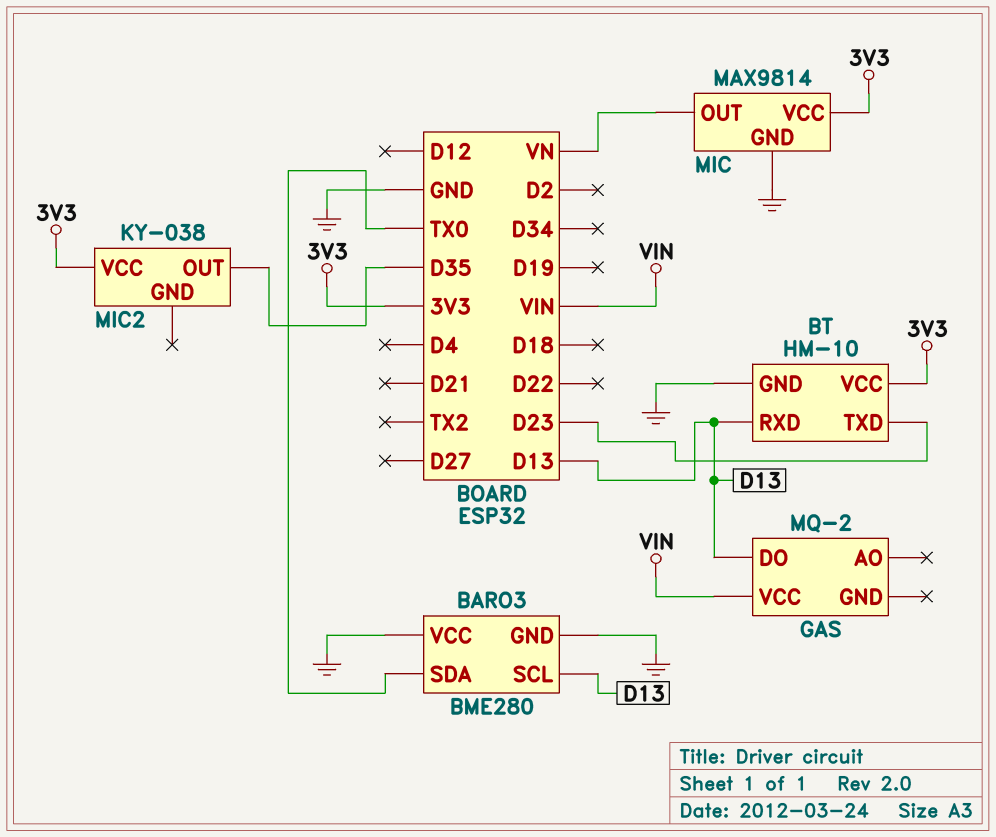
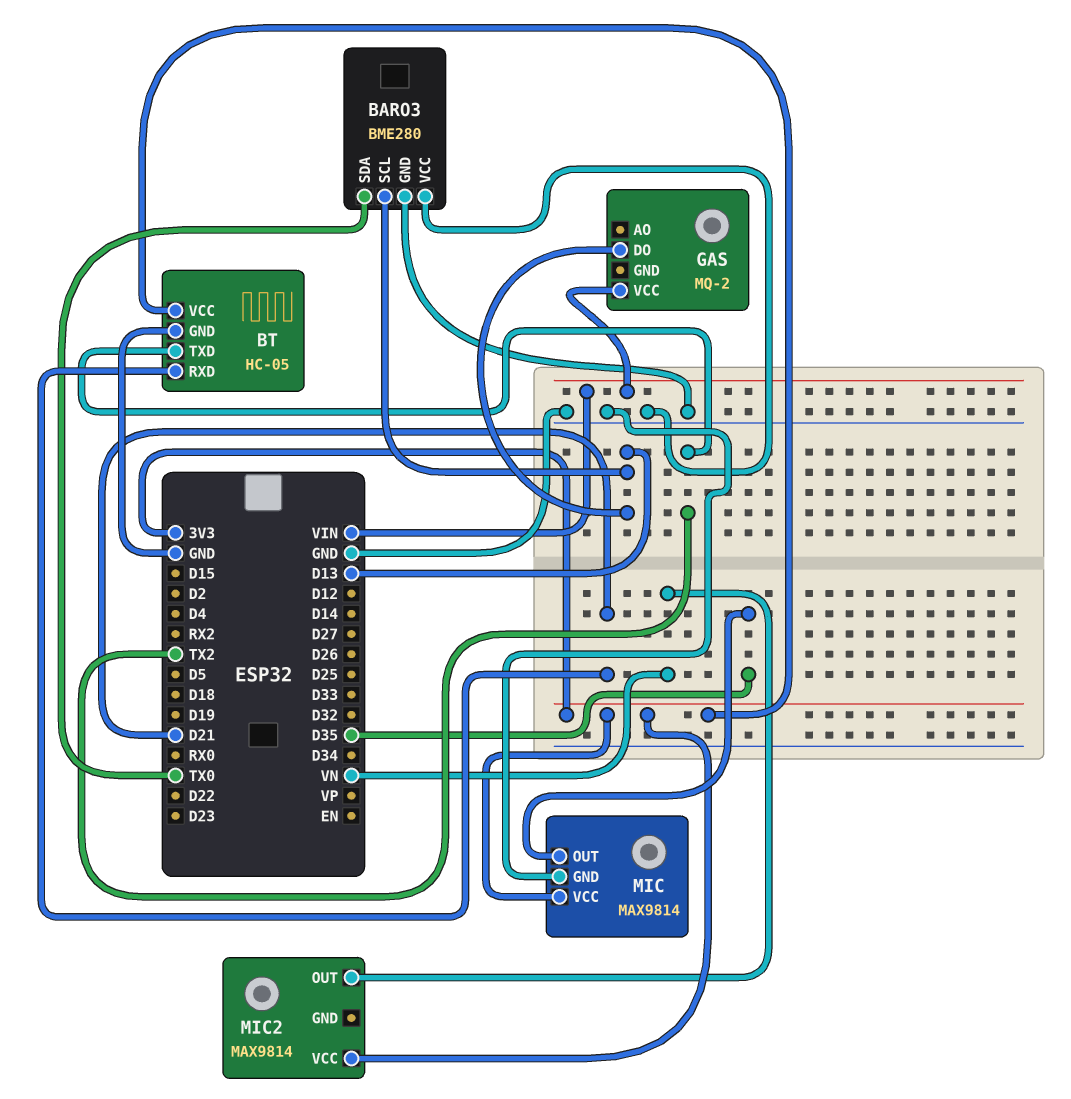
BT: HM-10 -> HC-05
BT pin RXD: D13 -> D21
BT pin TXD: D23 -> TX2
MIC pin OUT: VN -> D35
MIC2: KY-038 -> MAX9814
MIC2 pin OUT: D35 -> VN

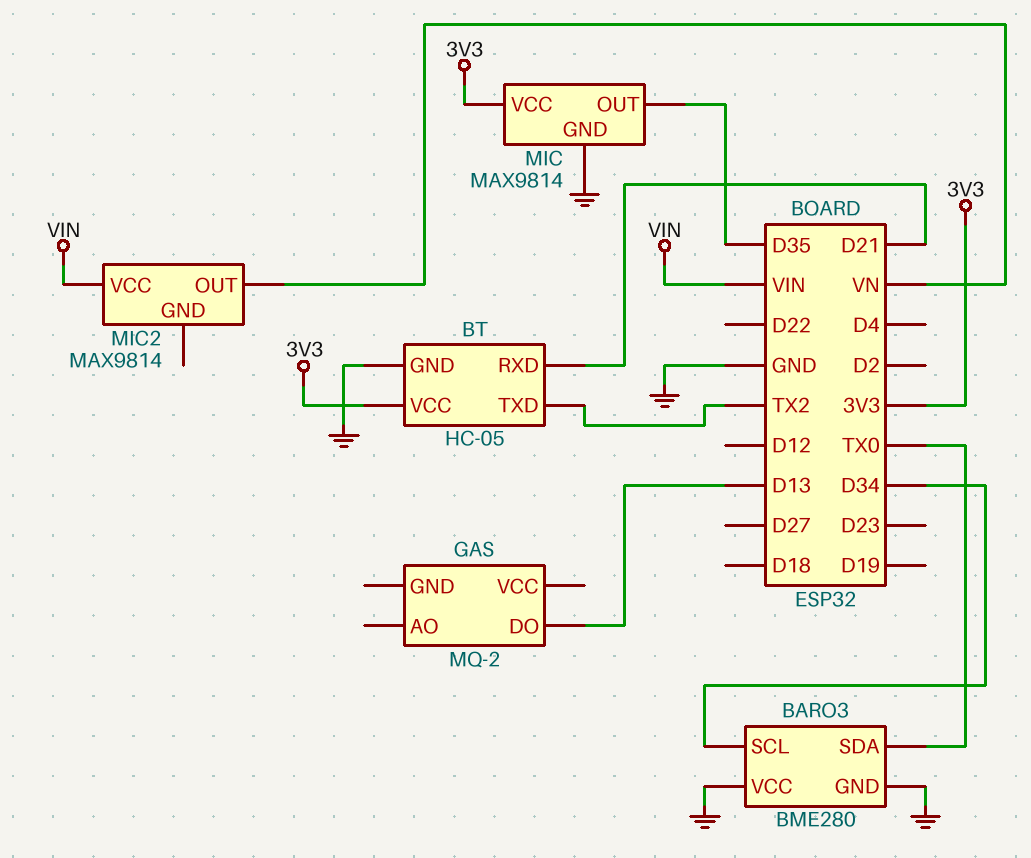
BARO3 pin SCL: D13 -> D34
GAS pin VCC: VIN -> none
MIC2 pin VCC: 3V3 -> VIN

